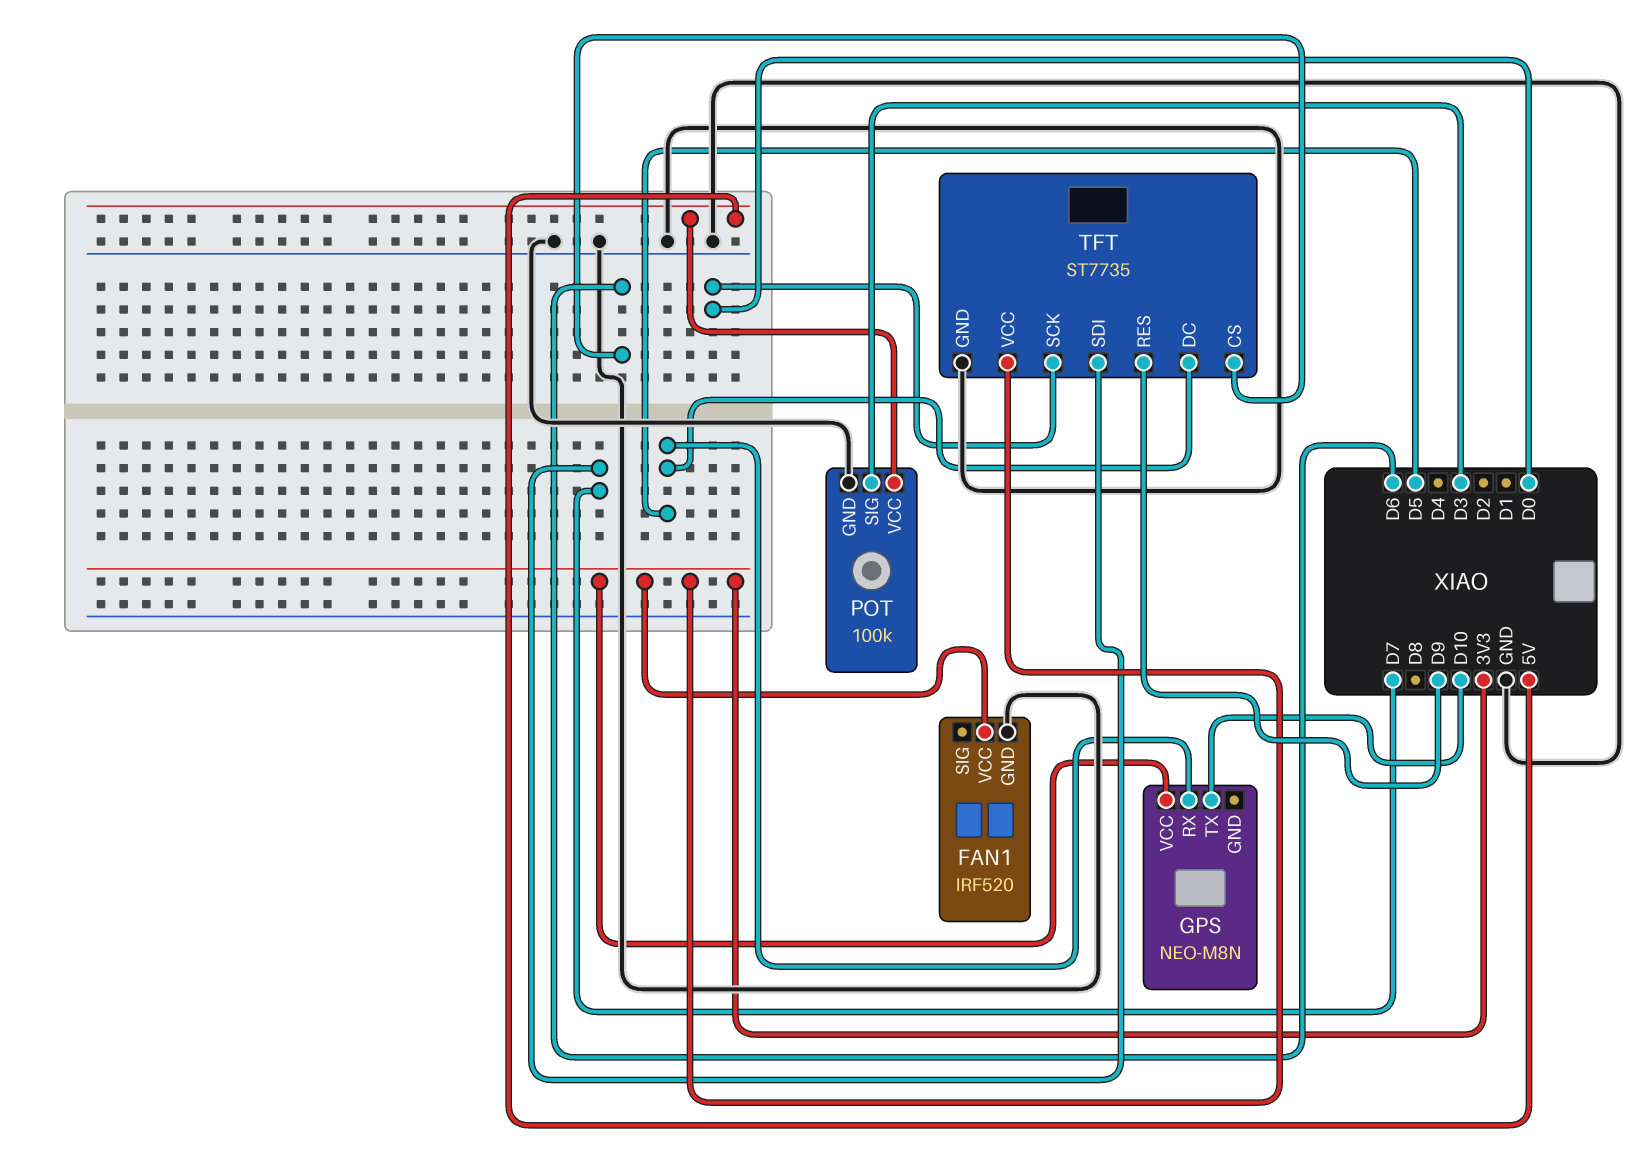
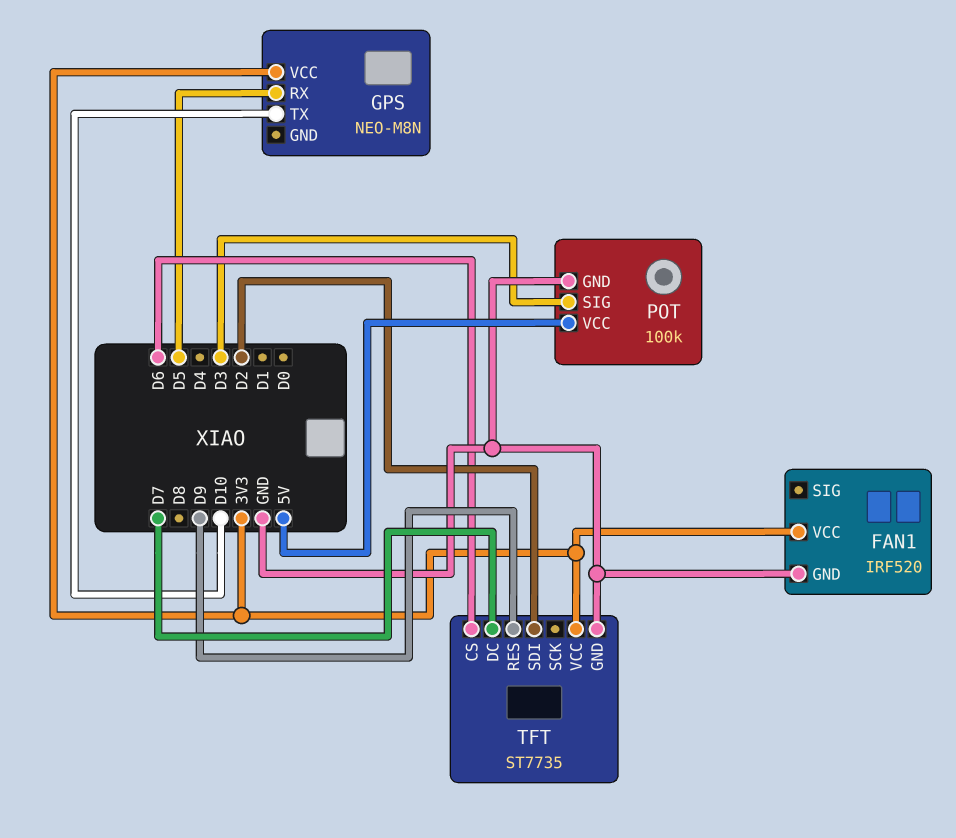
TFT pin DC: D5 -> D7
TFT pin SCK: D0 -> none
TFT pin SDI: D7 -> D2

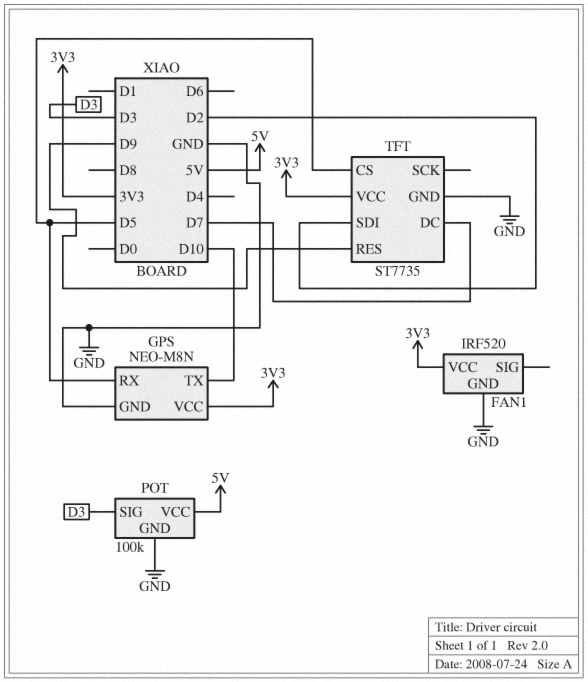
GPS pin GND: none -> GND
TFT pin CS: D6 -> D5

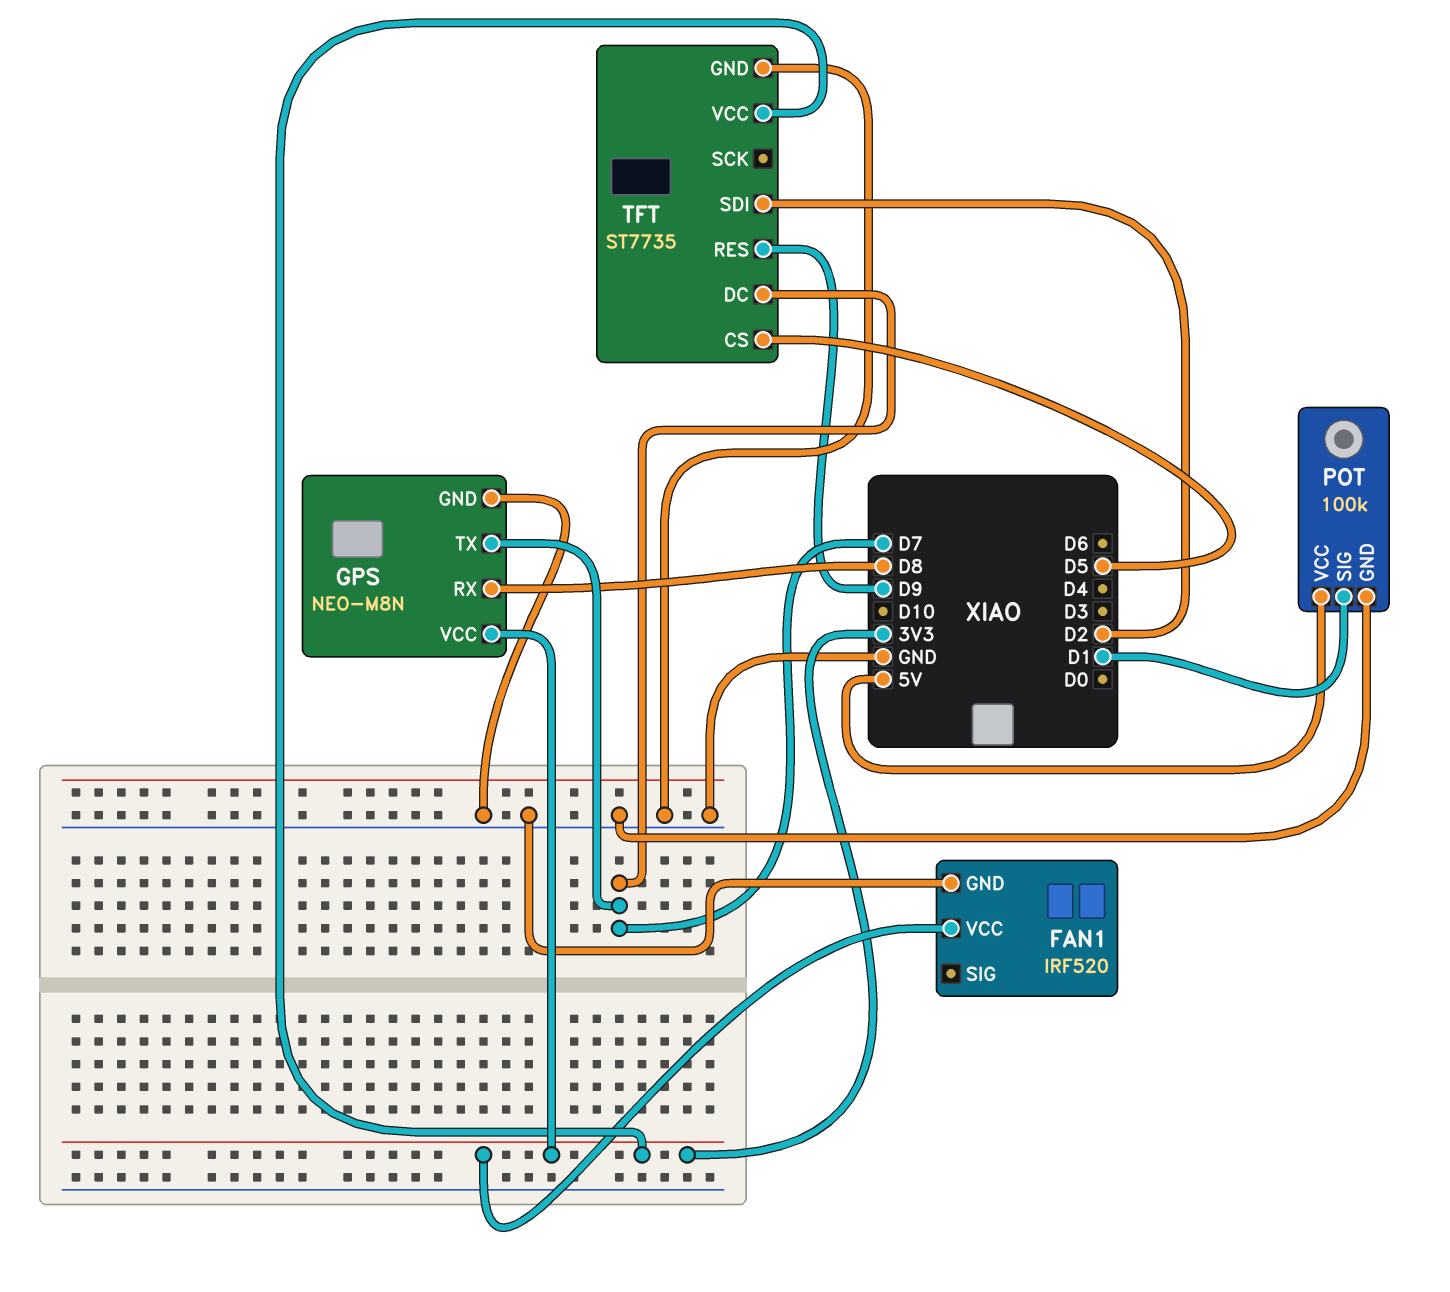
GPS pin RX: D5 -> D8
GPS pin TX: D10 -> D7
POT pin SIG: D3 -> D1

